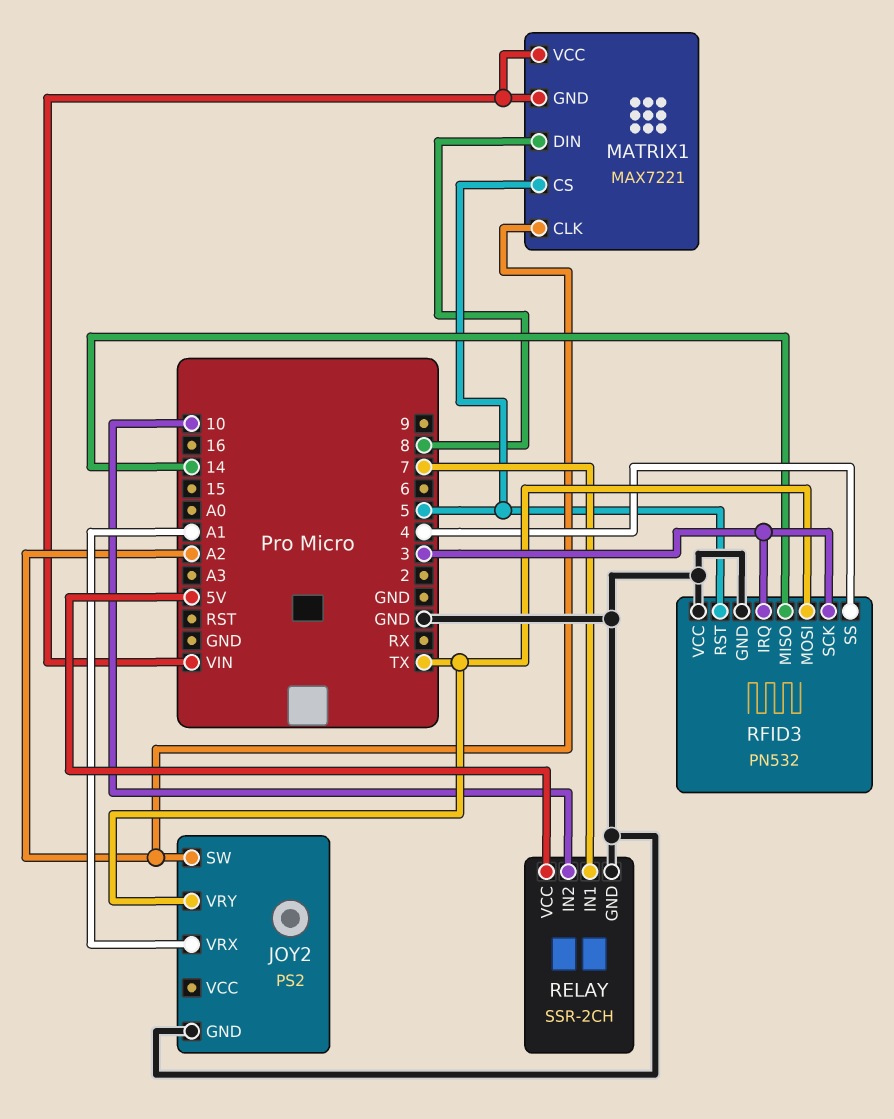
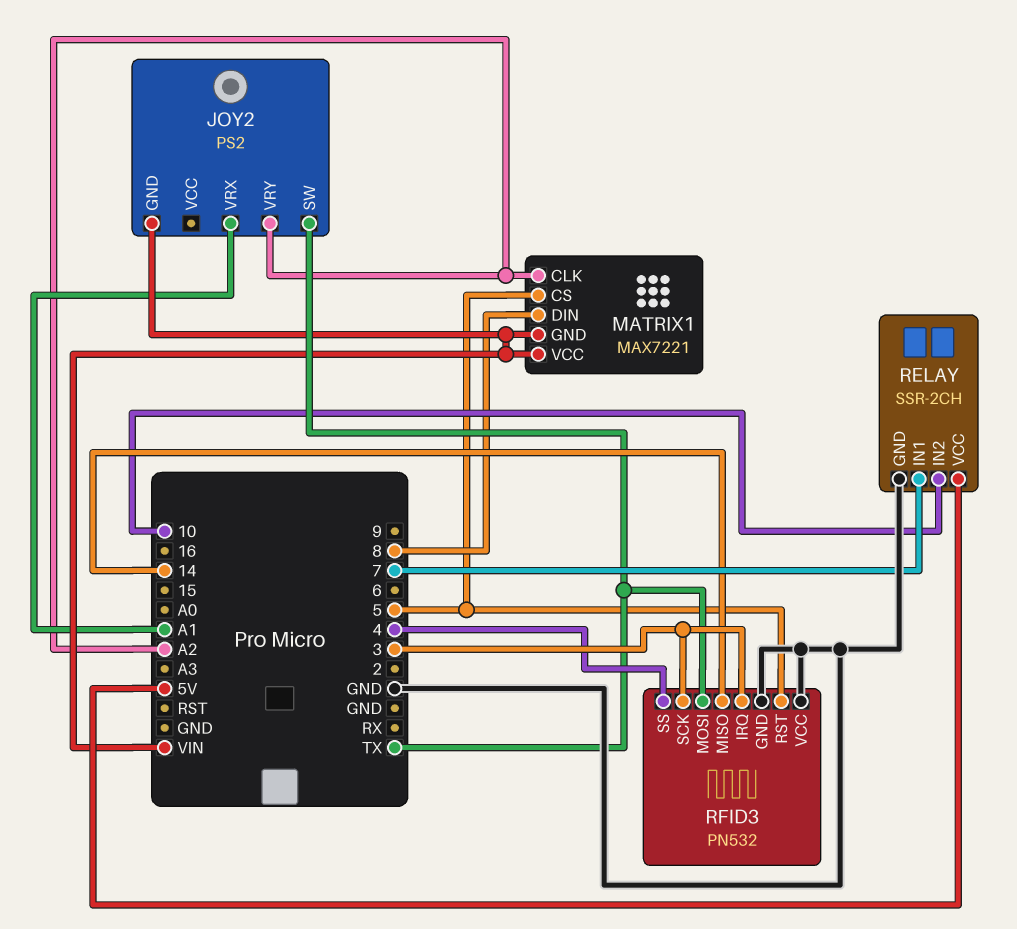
JOY2 pin GND: GND -> VIN
JOY2 pin SW: A2 -> TX
JOY2 pin VRY: TX -> A2

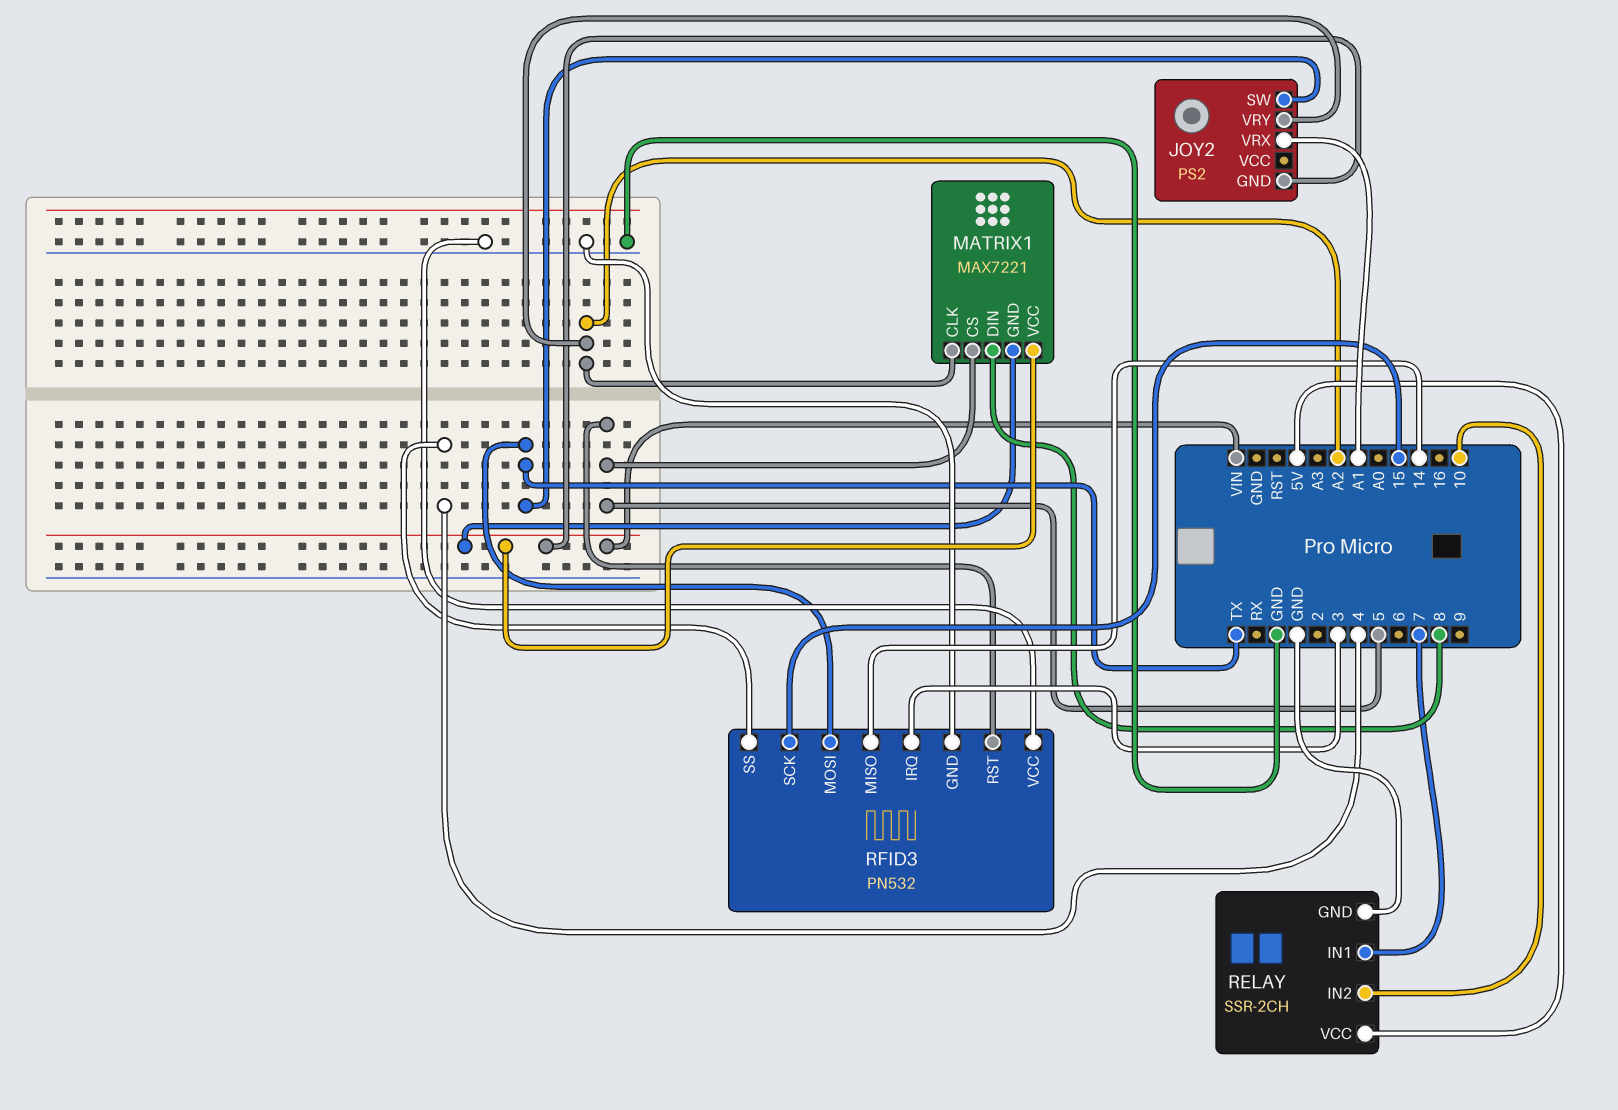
RFID3 pin SCK: 3 -> 15

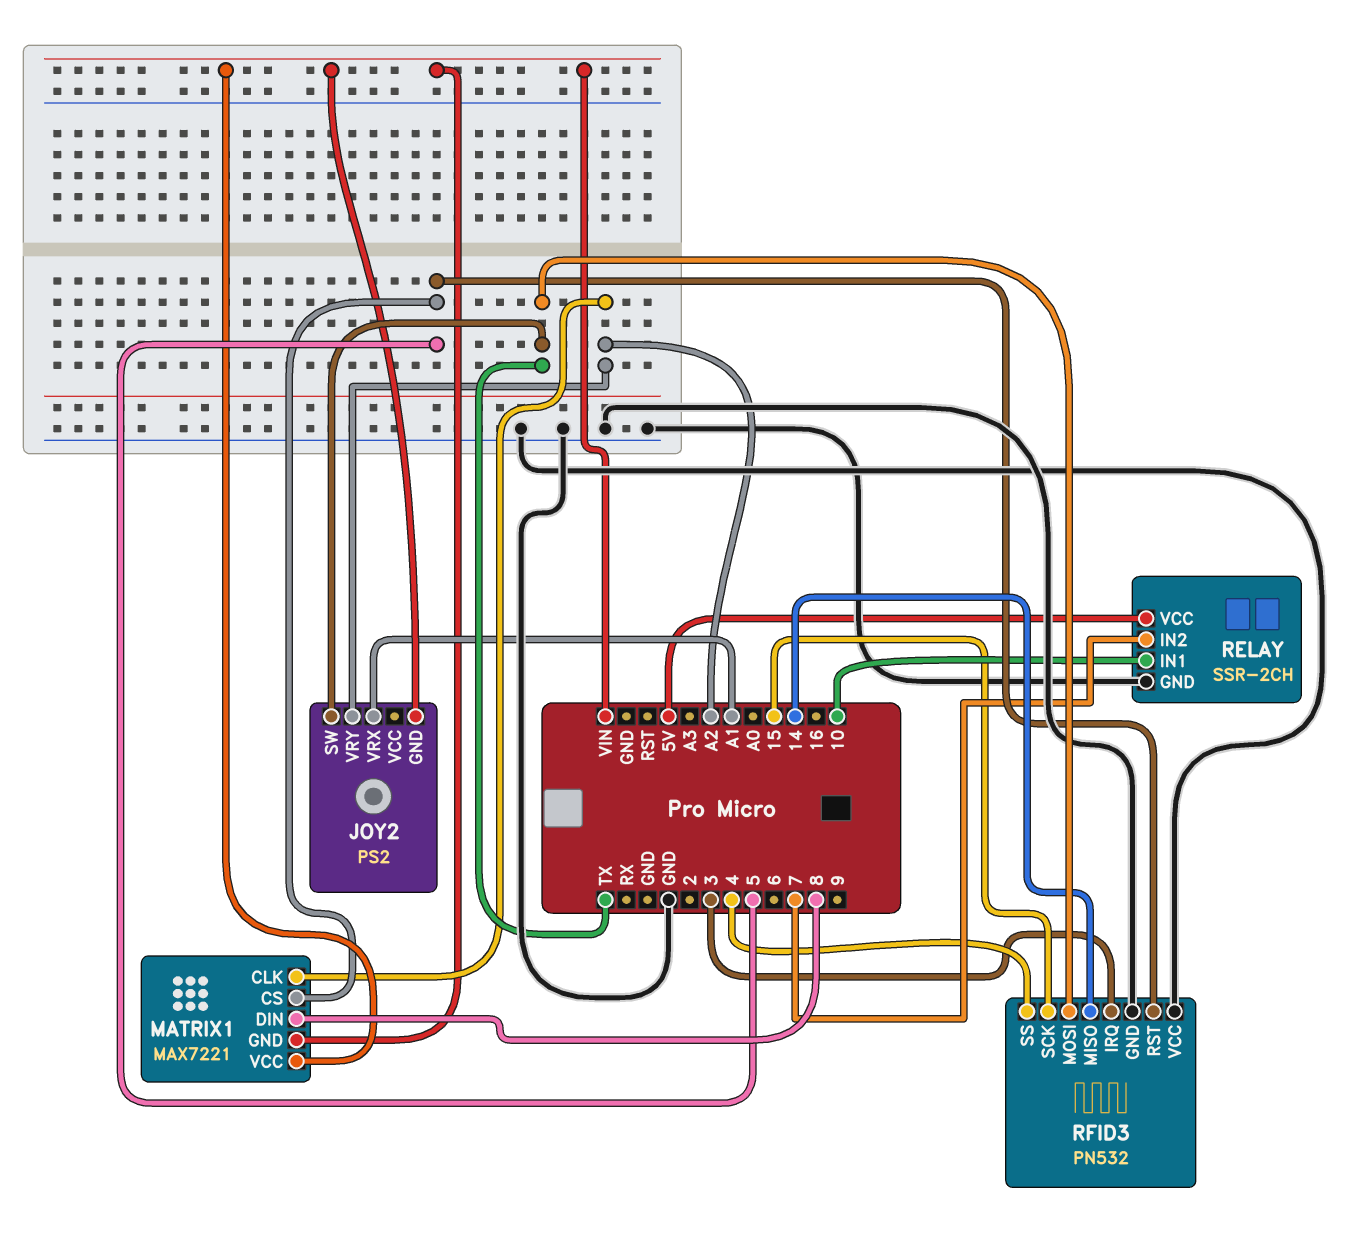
RELAY pin IN1: 7 -> 10
RELAY pin IN2: 10 -> 7

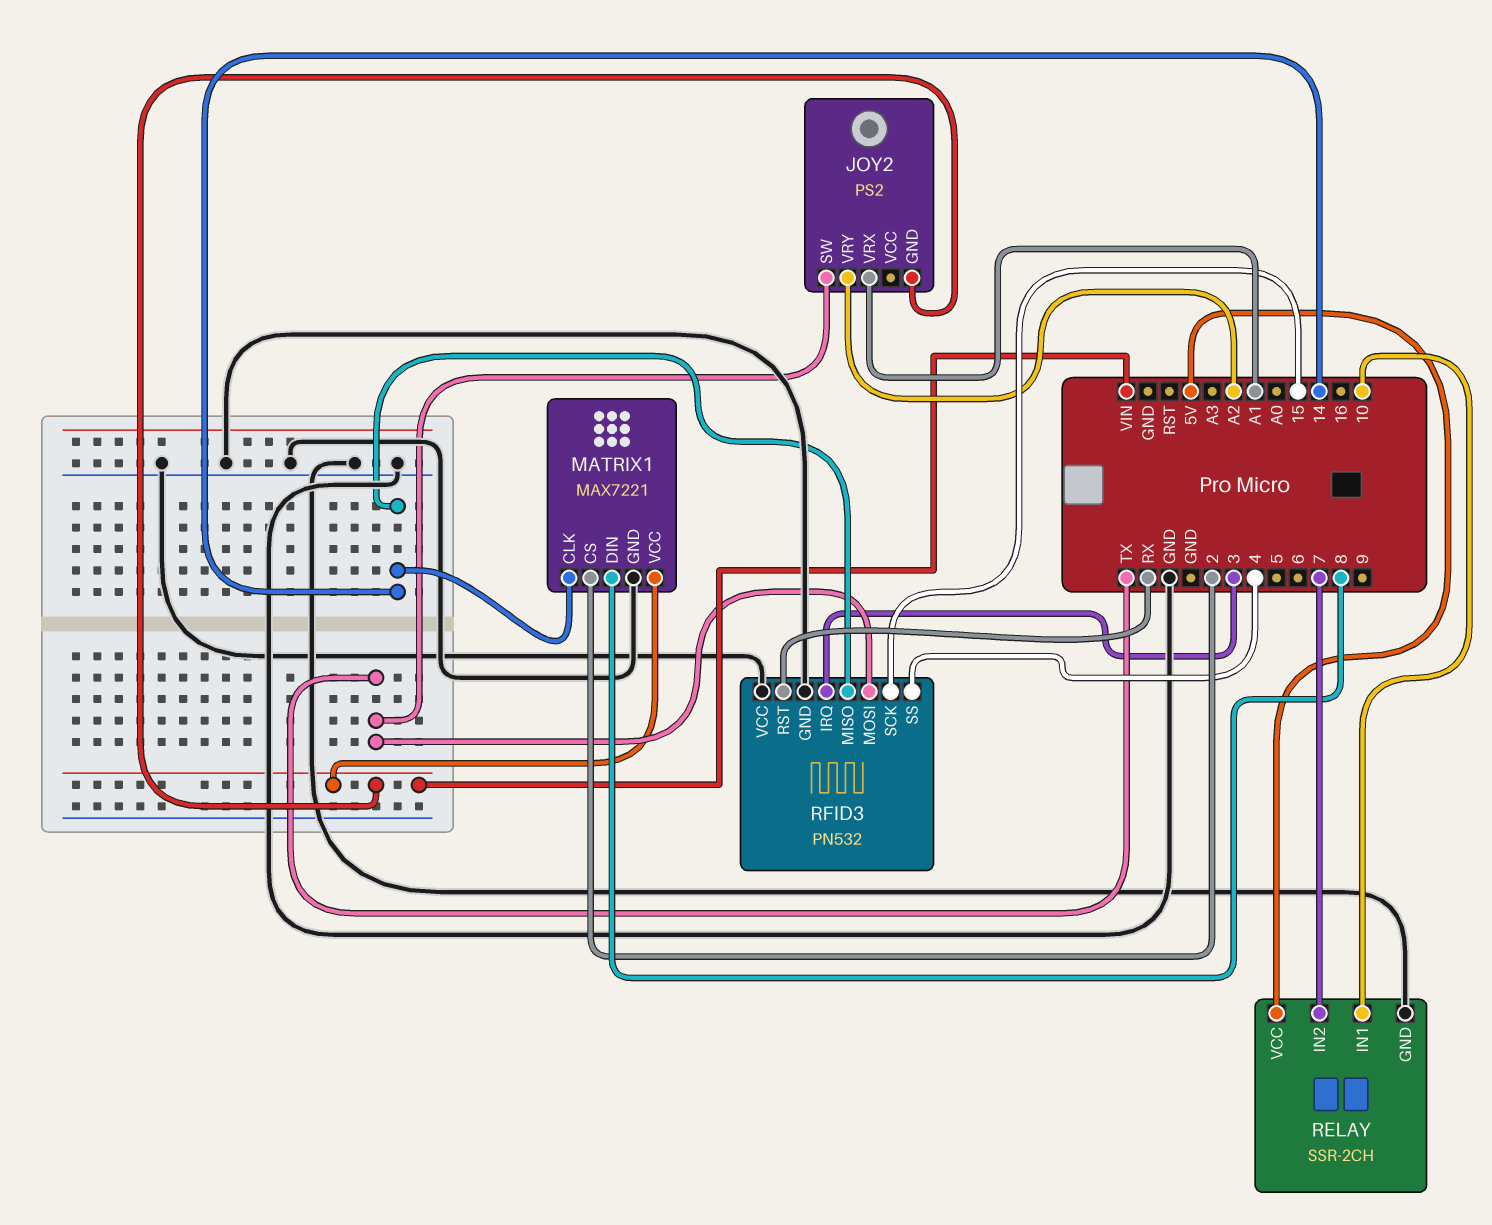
MATRIX1 pin CLK: A2 -> 14
MATRIX1 pin CS: 5 -> 2
MATRIX1 pin GND: VIN -> GND
RFID3 pin RST: 5 -> RX

